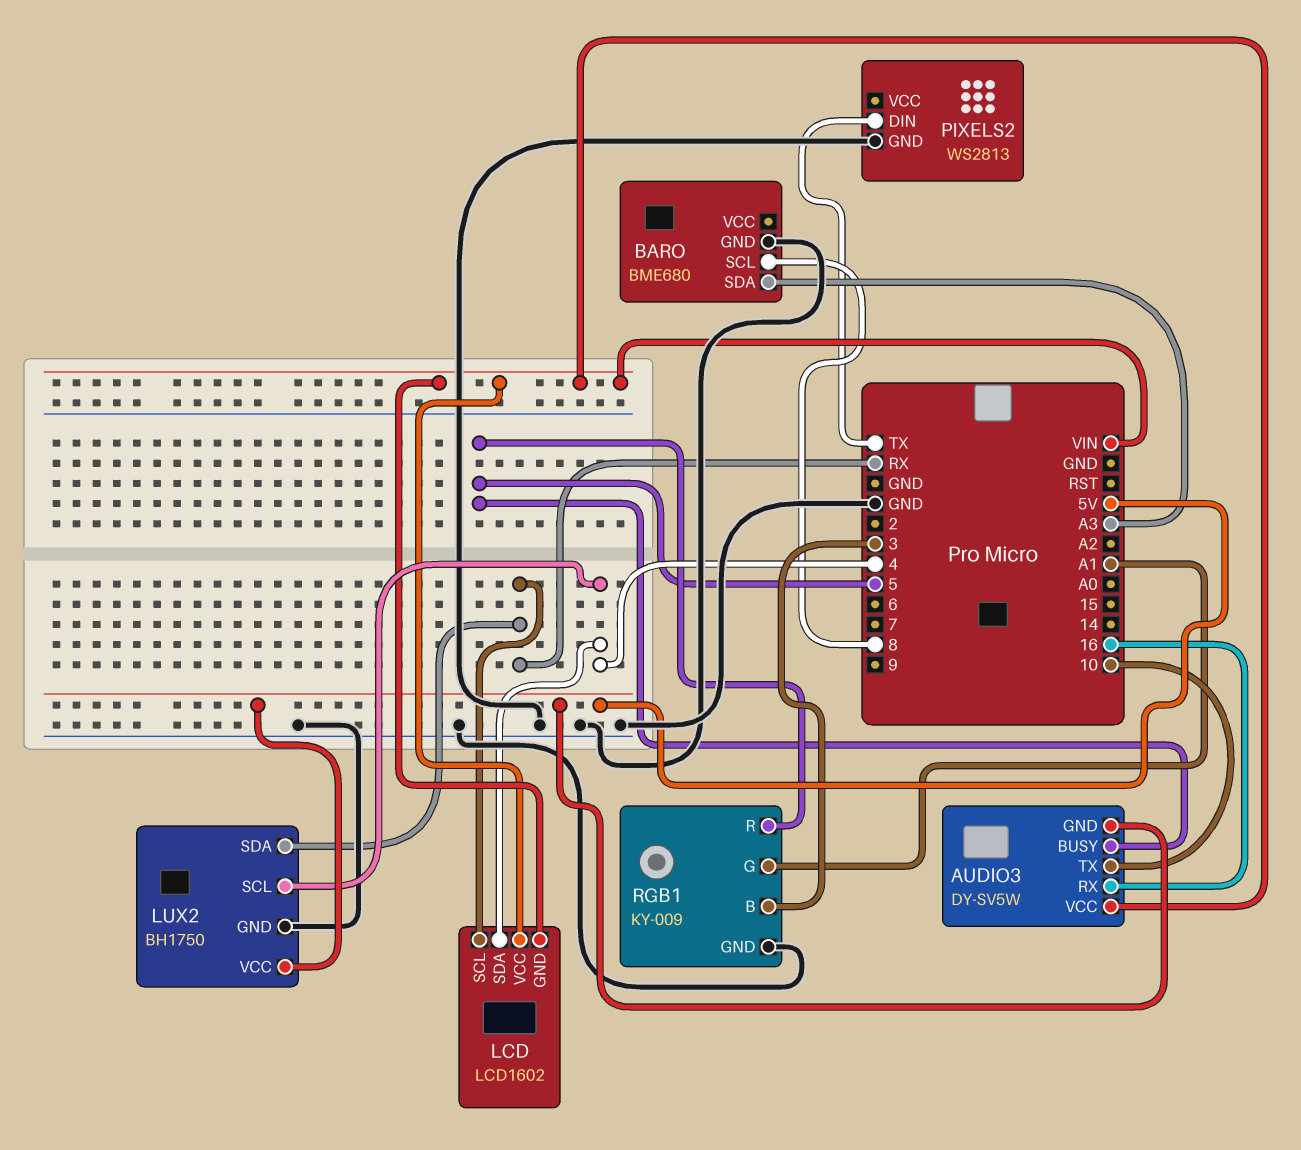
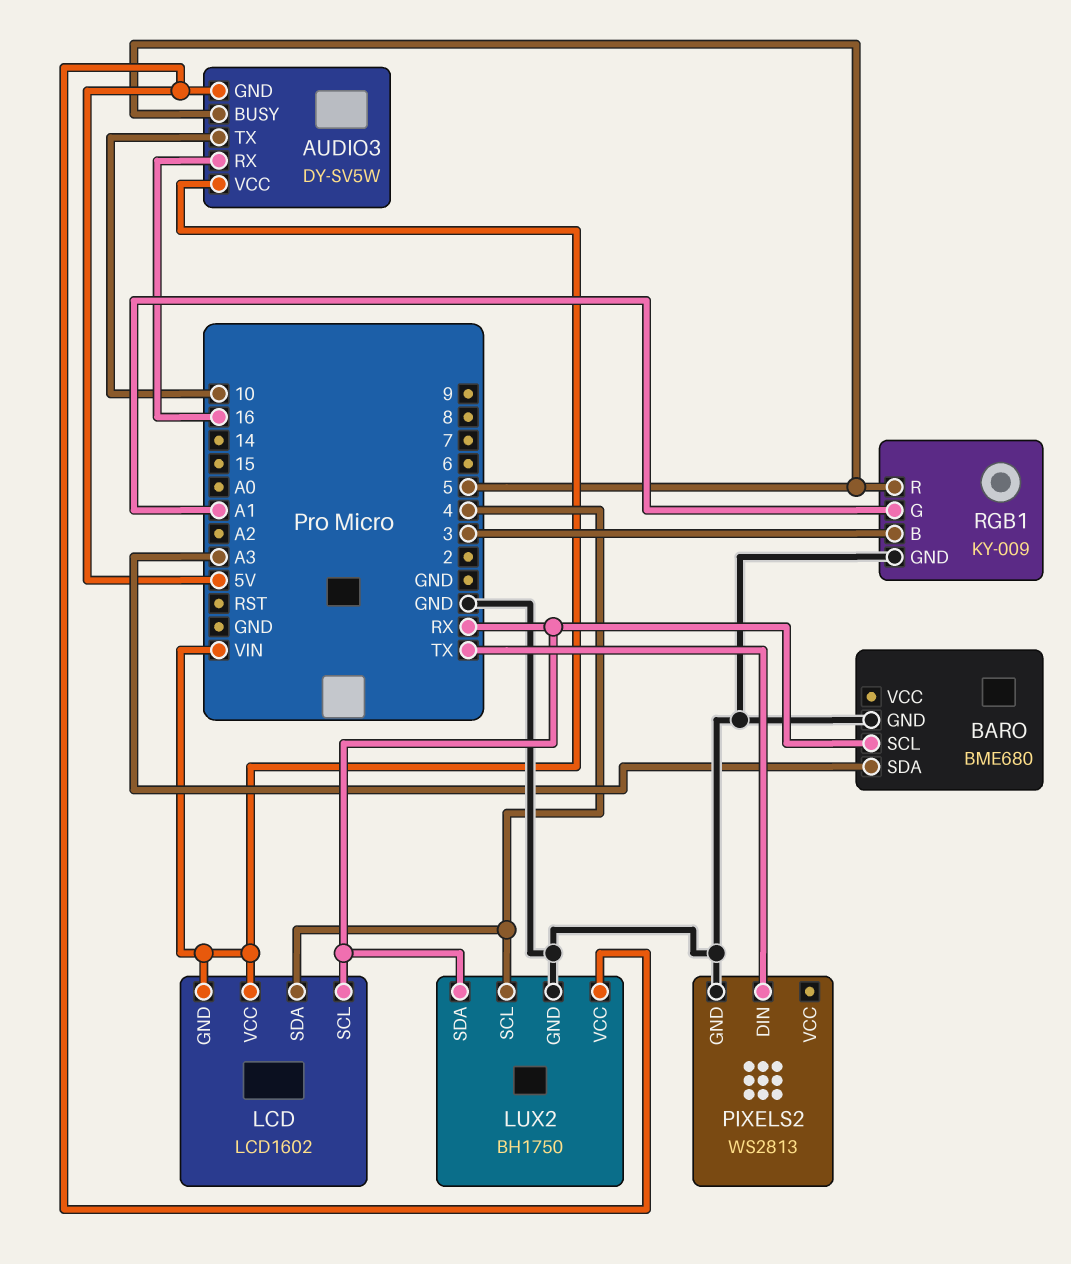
BARO pin SCL: 8 -> RX

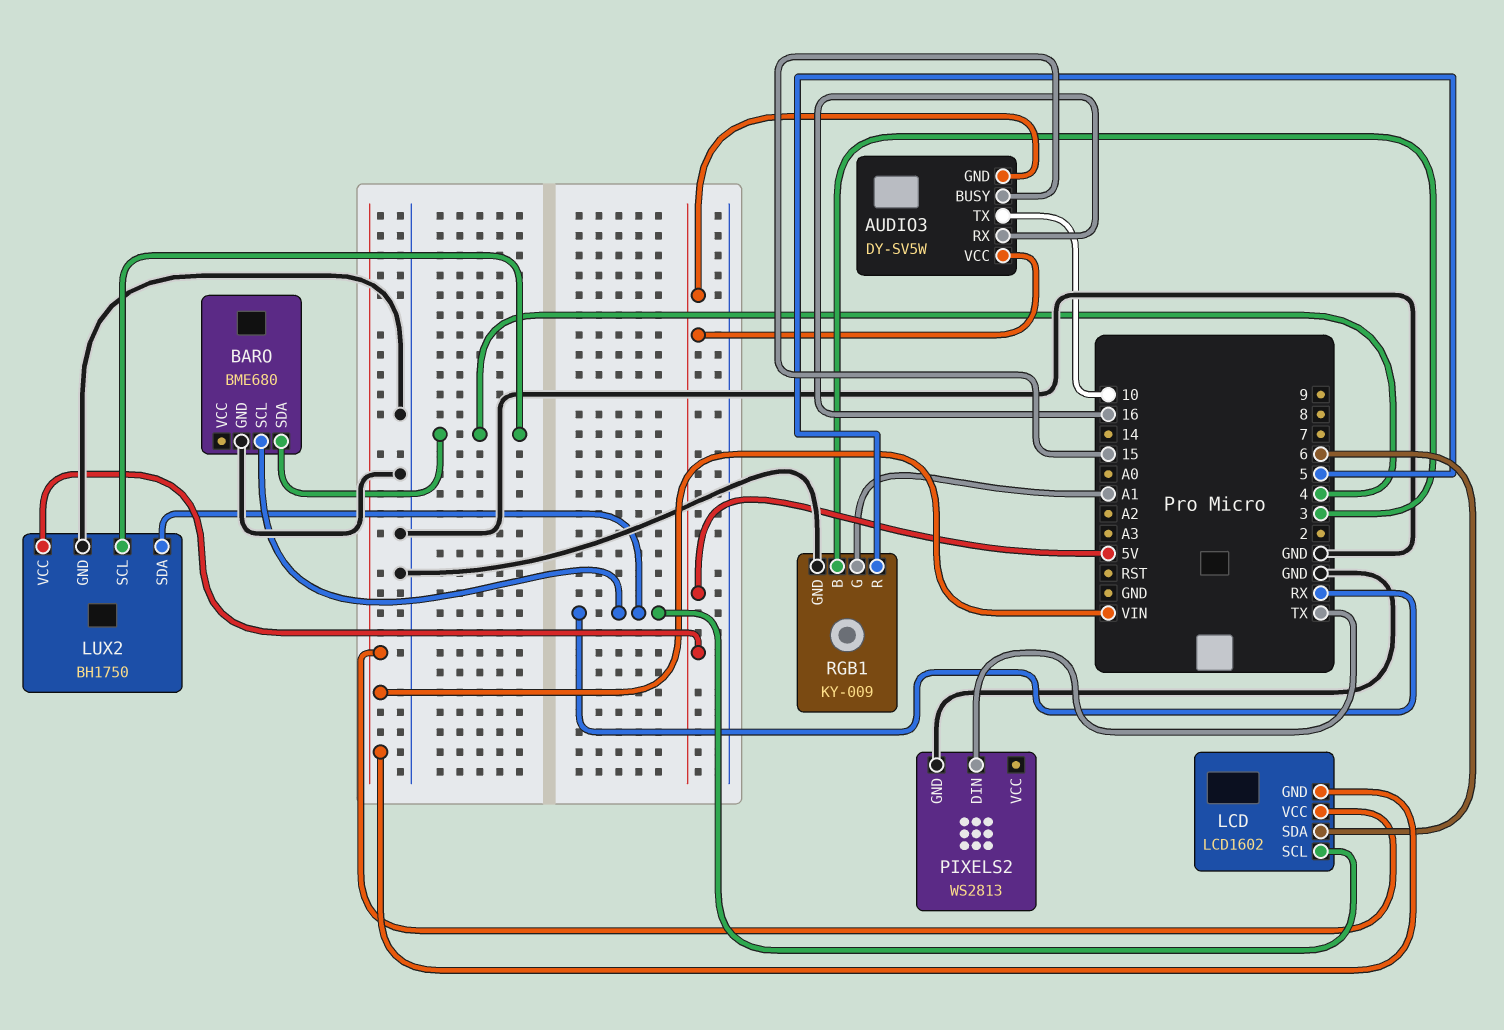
AUDIO3 pin BUSY: 5 -> 15
AUDIO3 pin VCC: VIN -> 5V
BARO pin SDA: A3 -> 4
LCD pin SDA: 4 -> 6

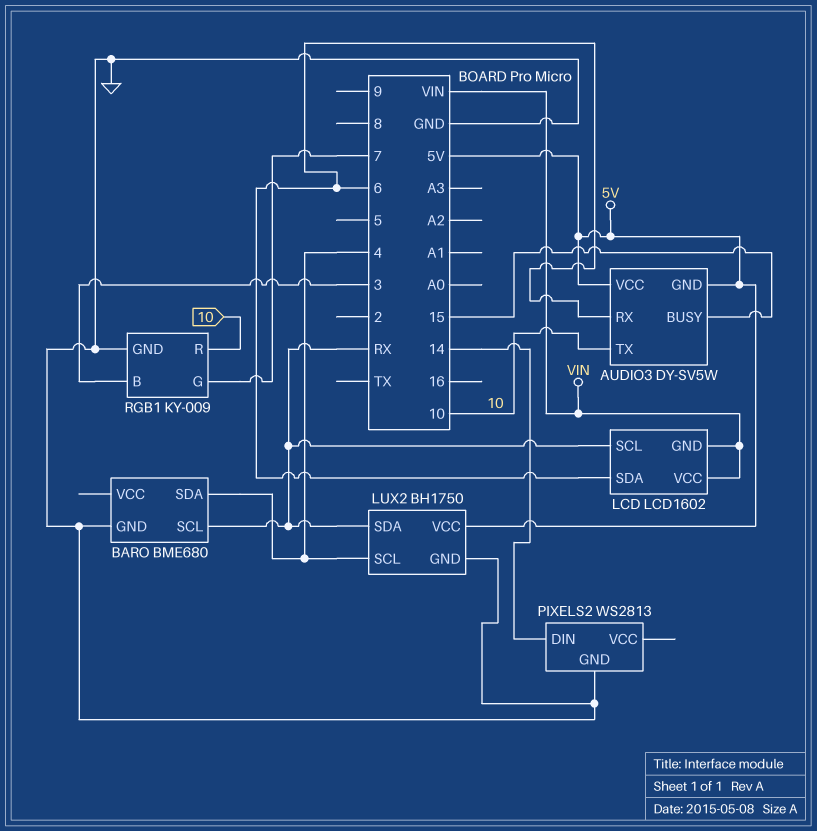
AUDIO3 pin RX: 16 -> 6
PIXELS2 pin DIN: TX -> 14
RGB1 pin G: A1 -> 7
RGB1 pin R: 5 -> 10

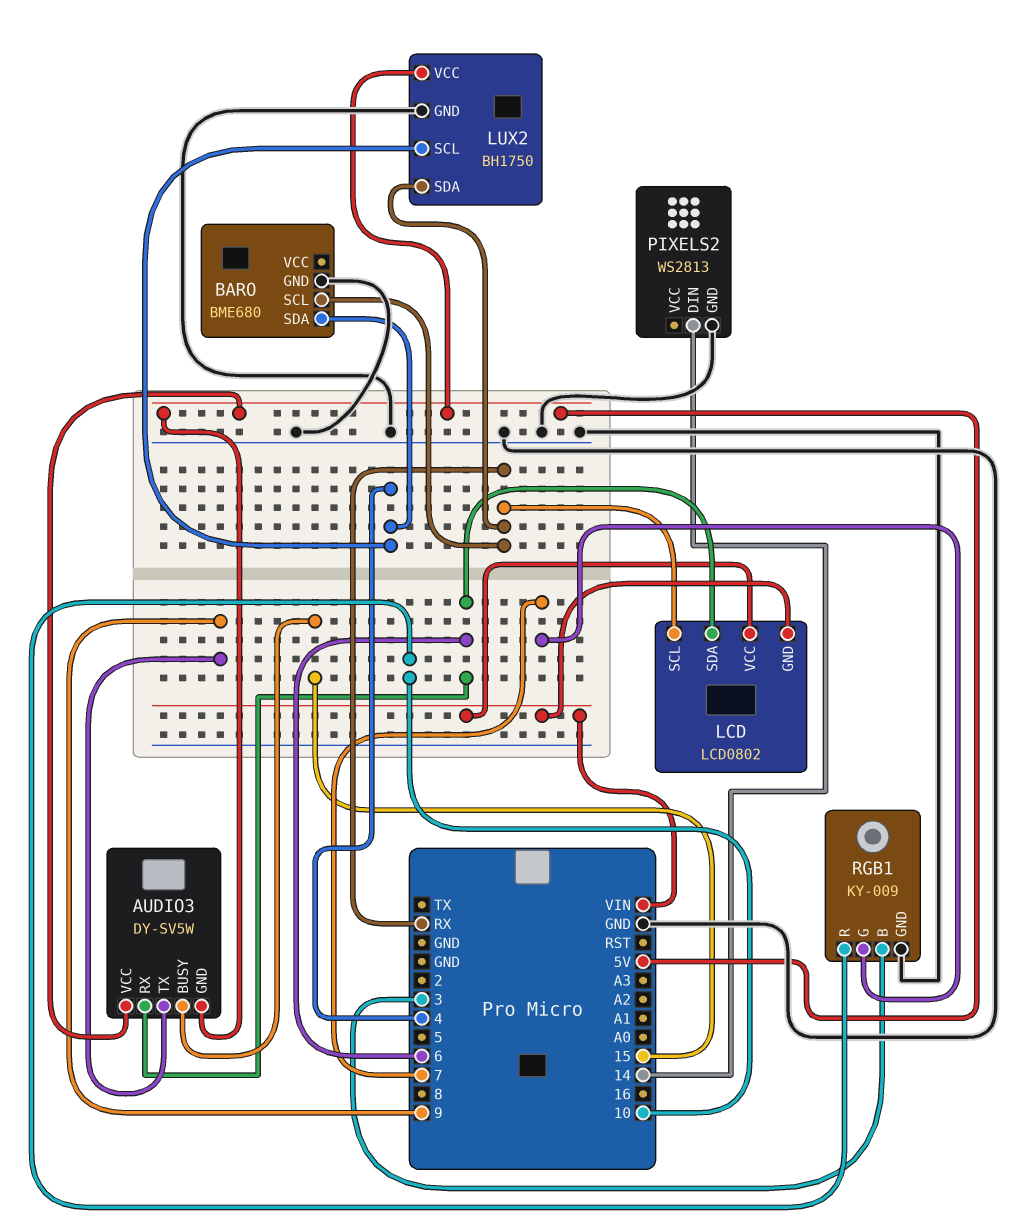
AUDIO3 pin TX: 10 -> 9
LCD: LCD1602 -> LCD0802

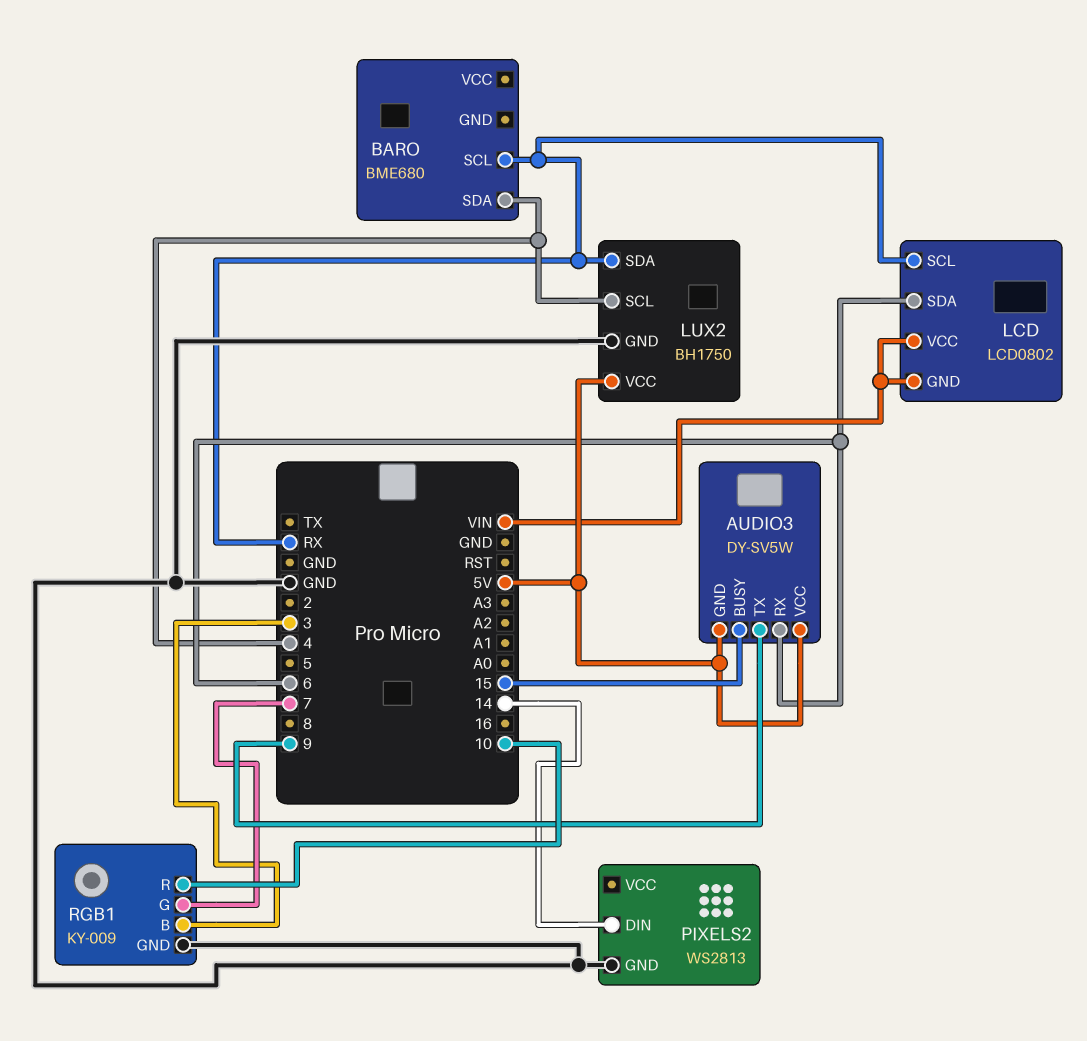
BARO pin GND: GND -> none

